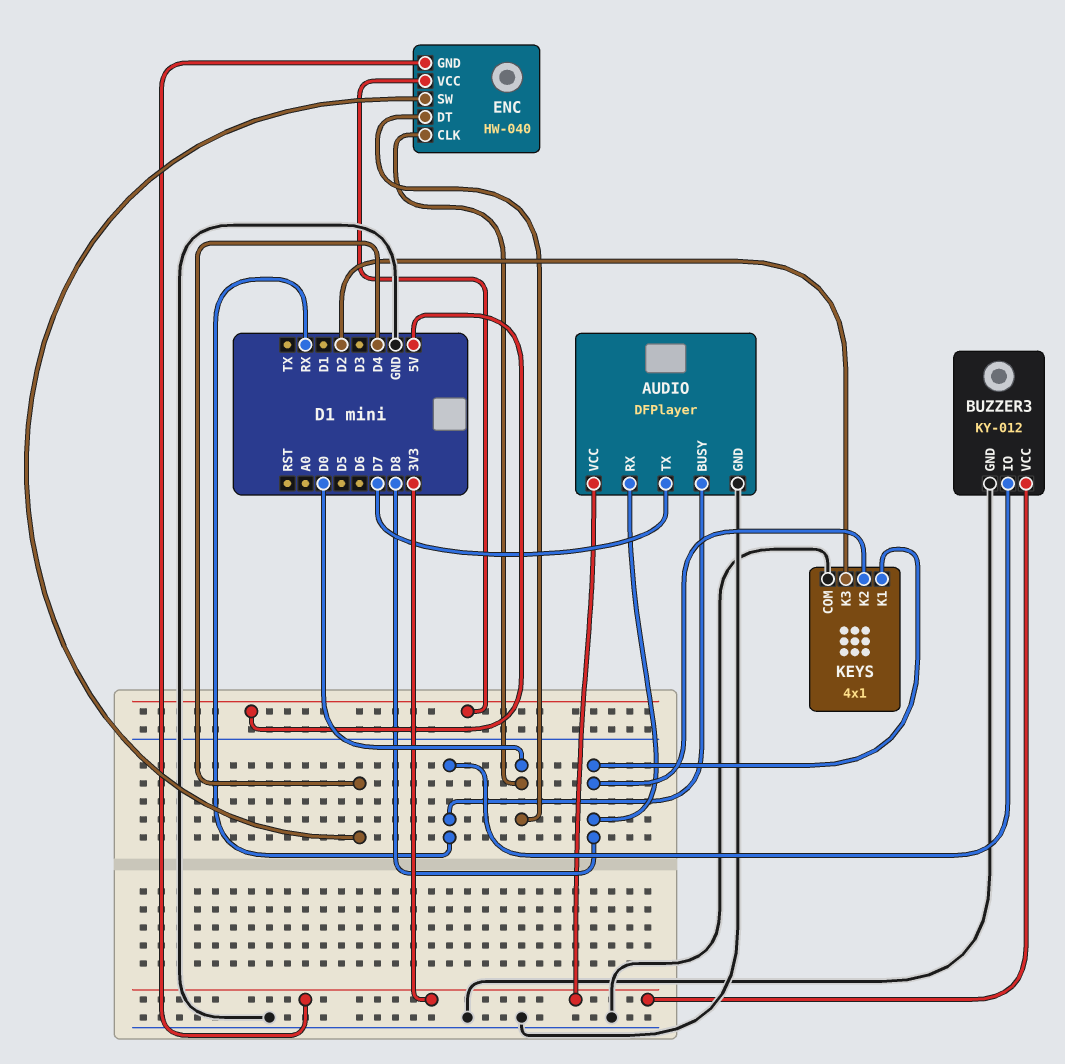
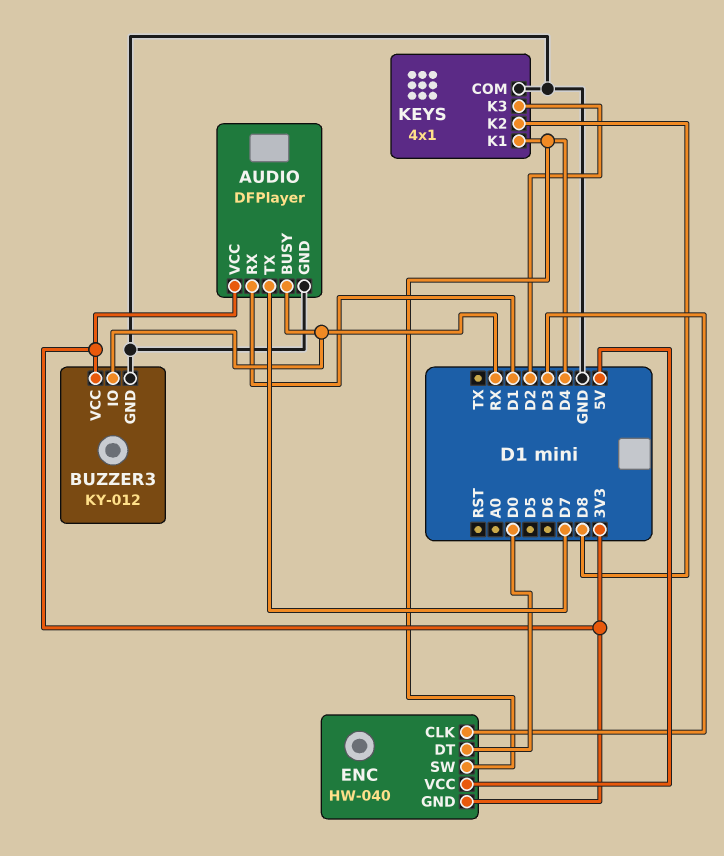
AUDIO pin RX: D8 -> D1
ENC pin CLK: D0 -> D3
KEYS pin K1: D8 -> D4

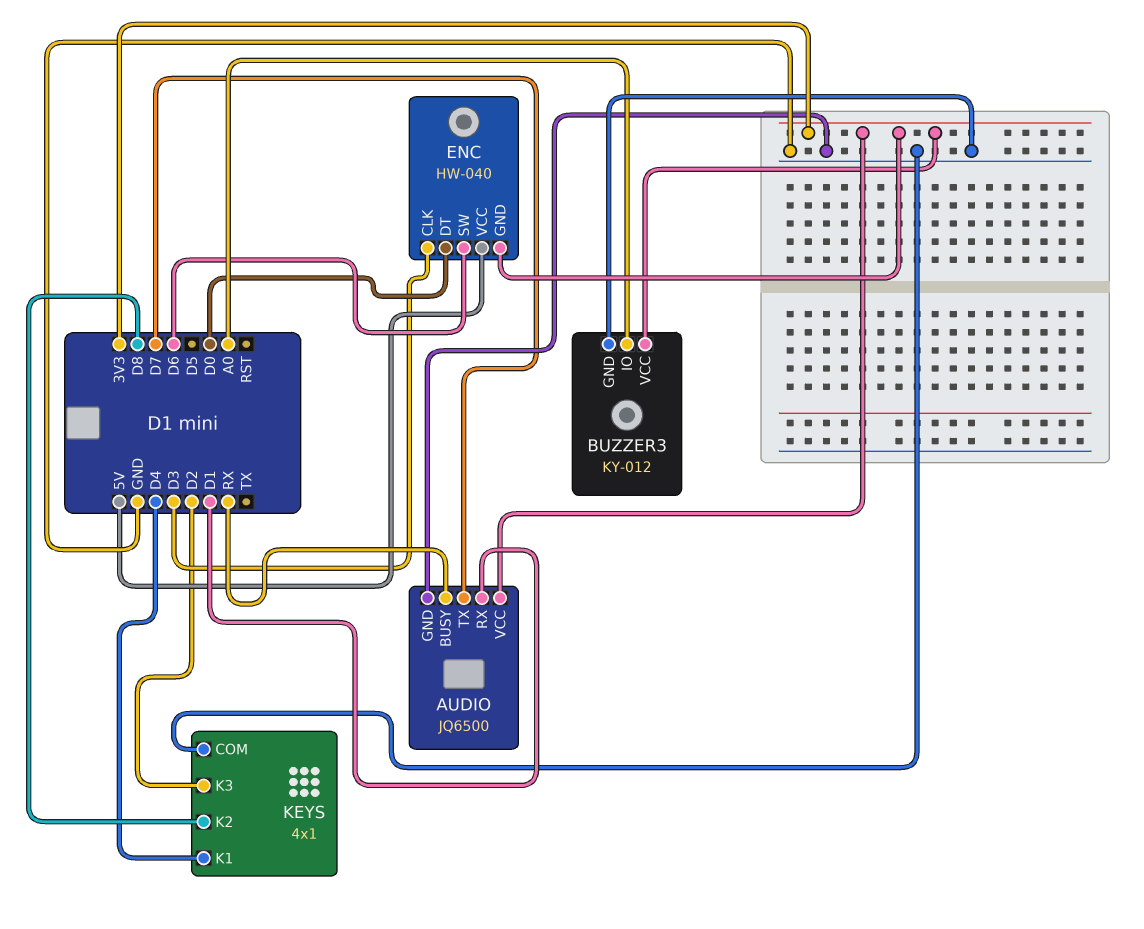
AUDIO: DFPlayer -> JQ6500
BUZZER3 pin IO: RX -> A0
ENC pin SW: D4 -> D6

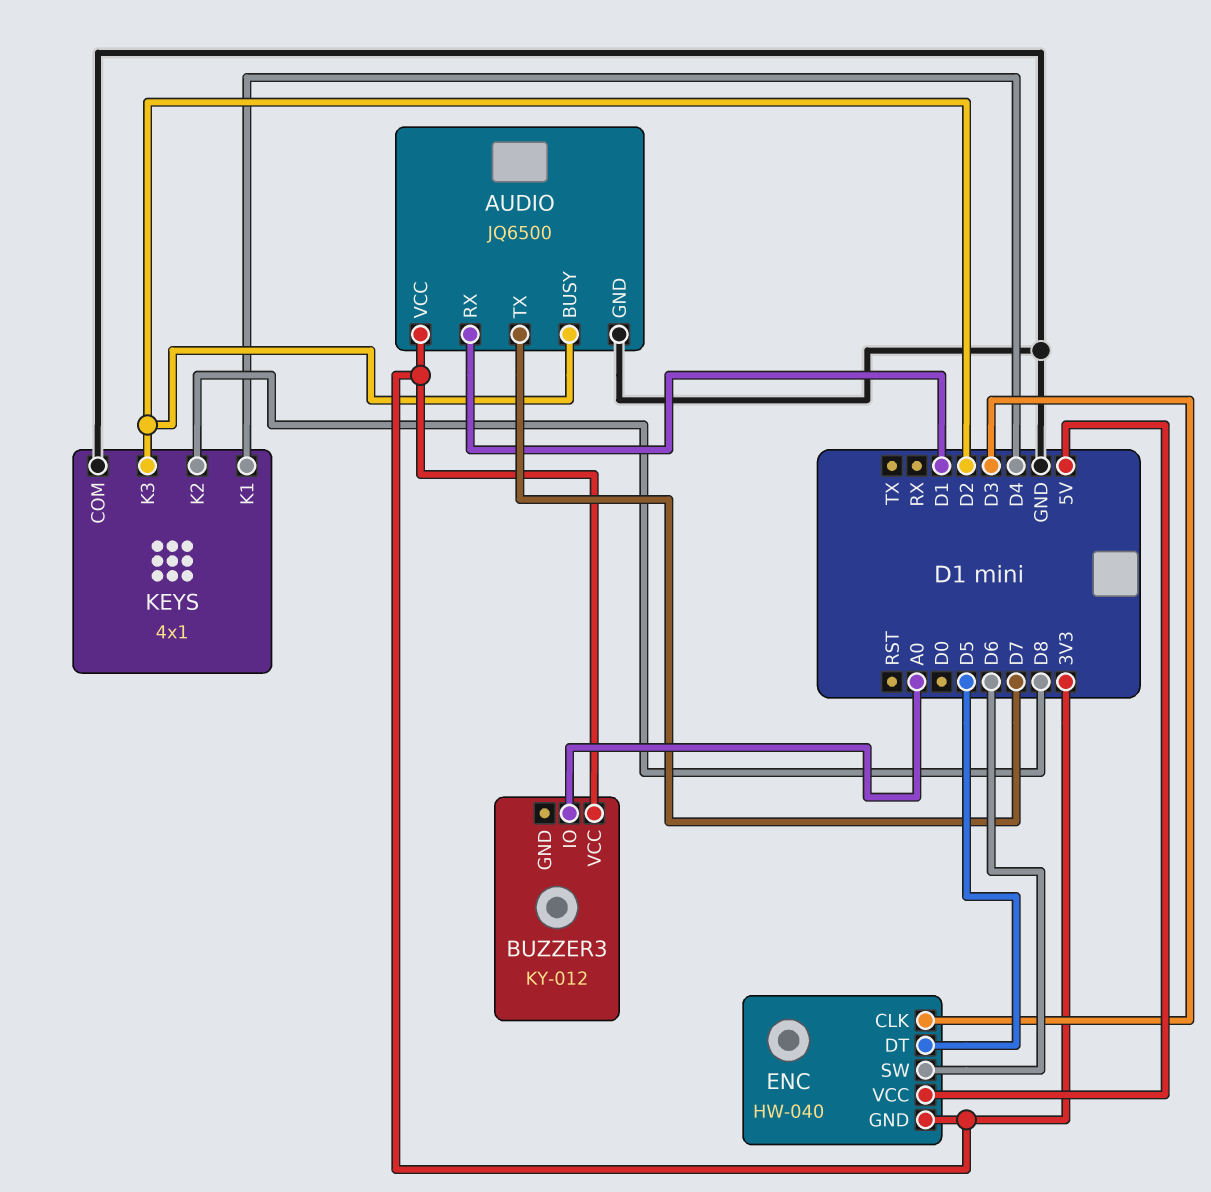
AUDIO pin BUSY: RX -> D2
BUZZER3 pin GND: GND -> none
ENC pin DT: D0 -> D5

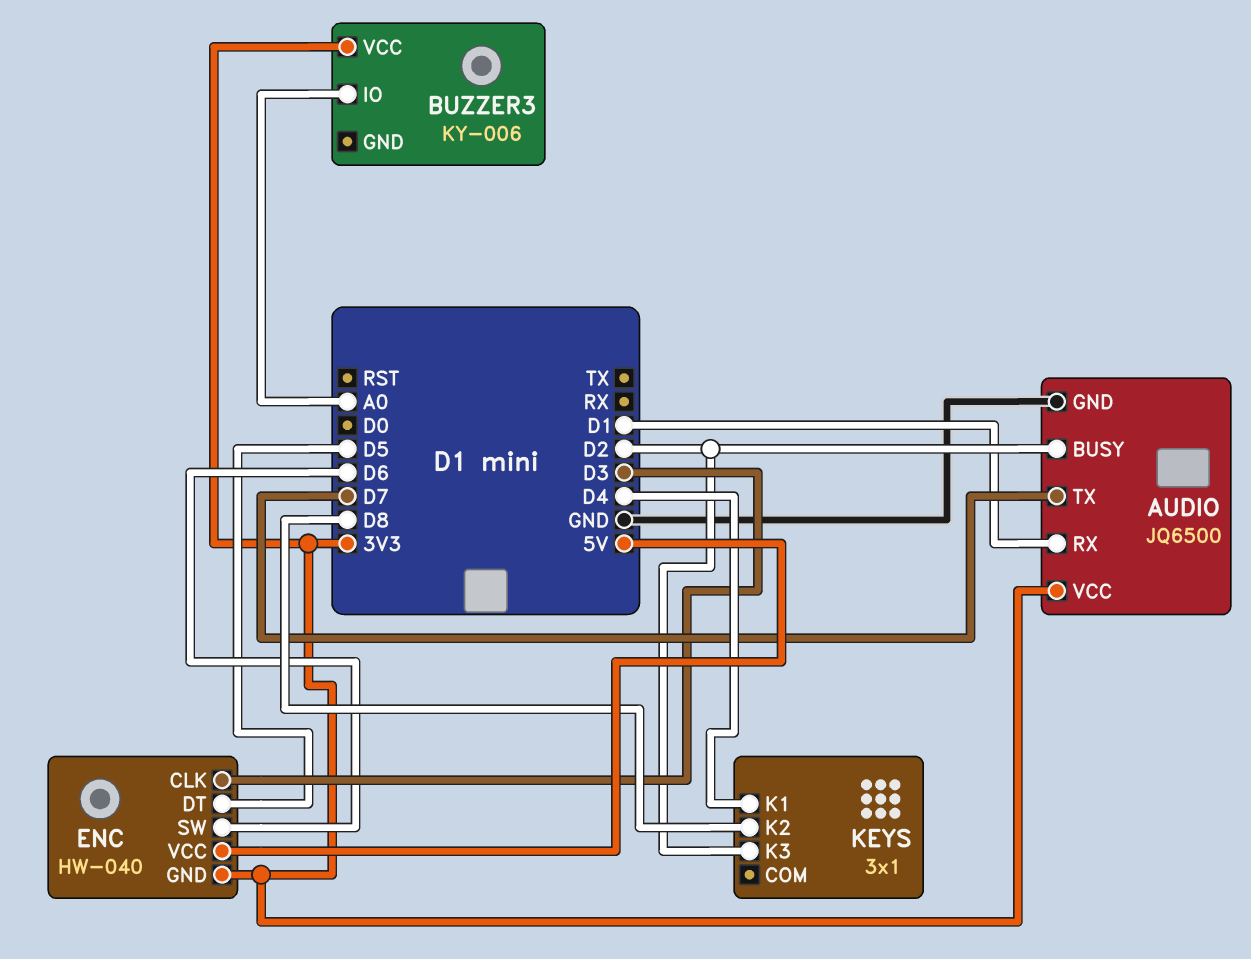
BUZZER3: KY-012 -> KY-006
KEYS: 4x1 -> 3x1
KEYS pin COM: GND -> none

